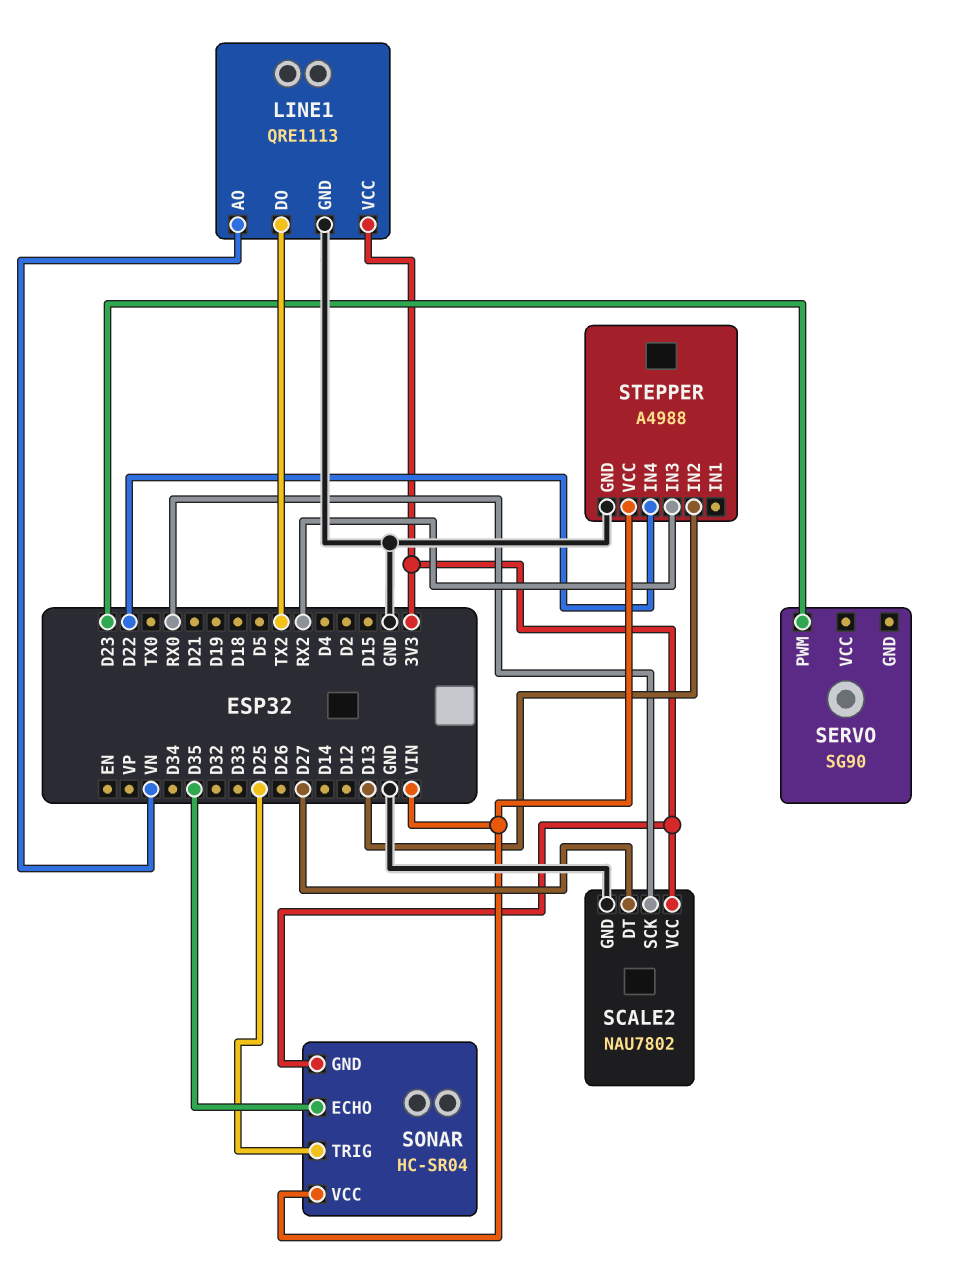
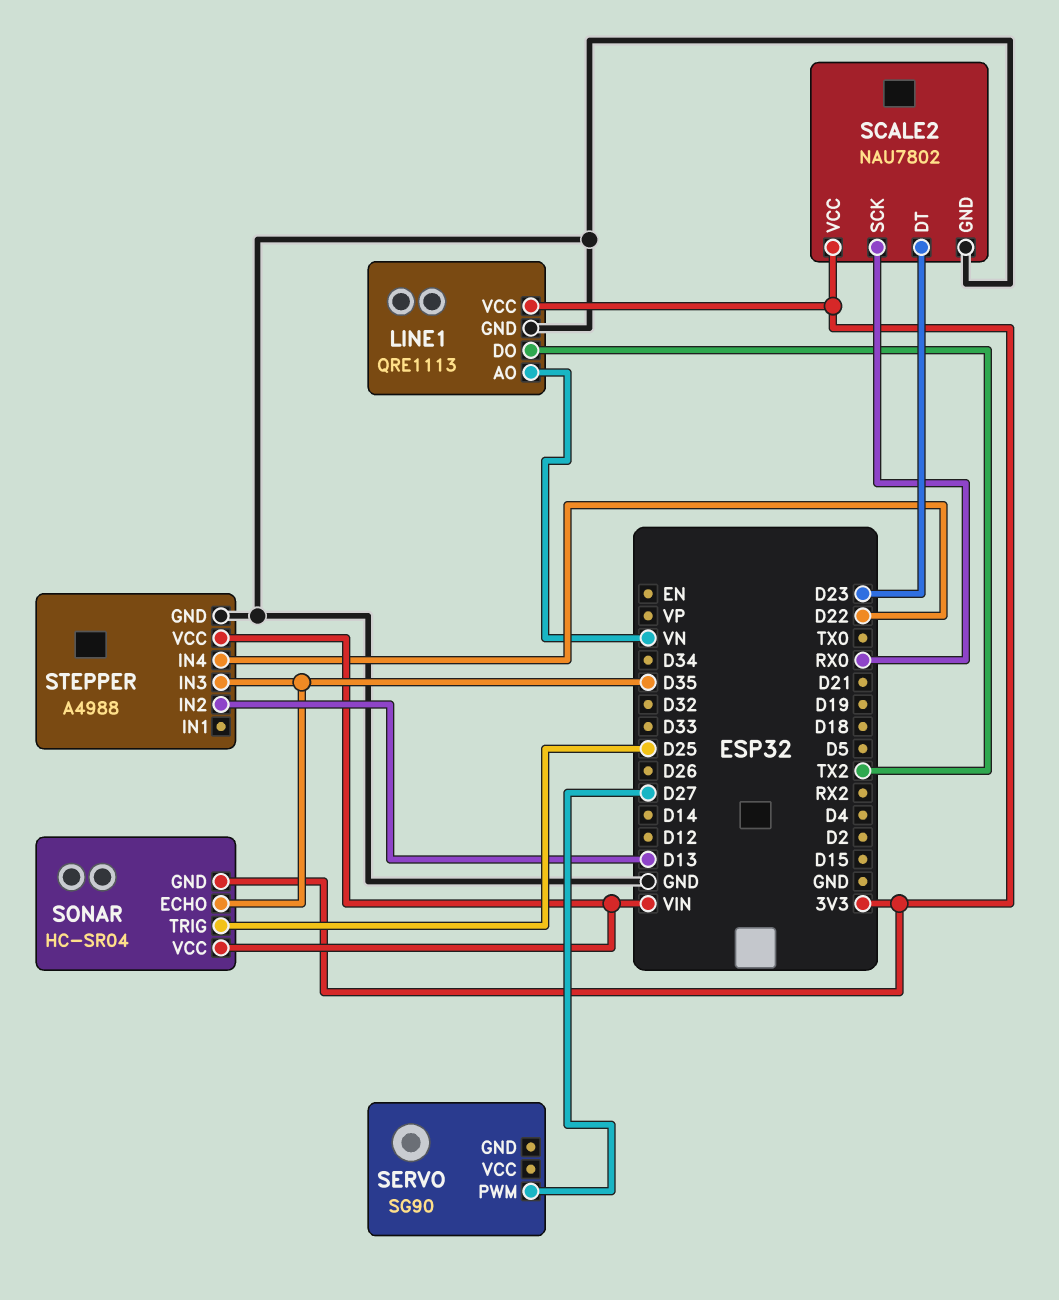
SCALE2 pin DT: D27 -> D23
SERVO pin PWM: D23 -> D27
STEPPER pin IN3: RX2 -> D35

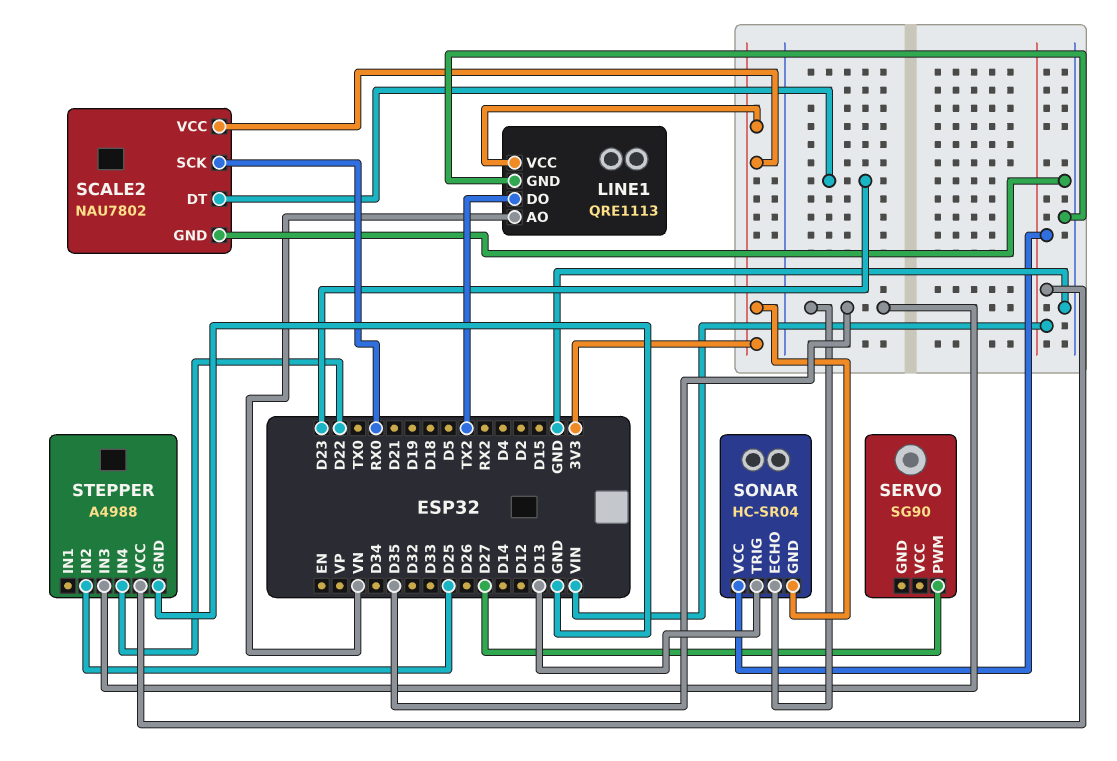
SONAR pin TRIG: D25 -> D13
STEPPER pin IN2: D13 -> D25

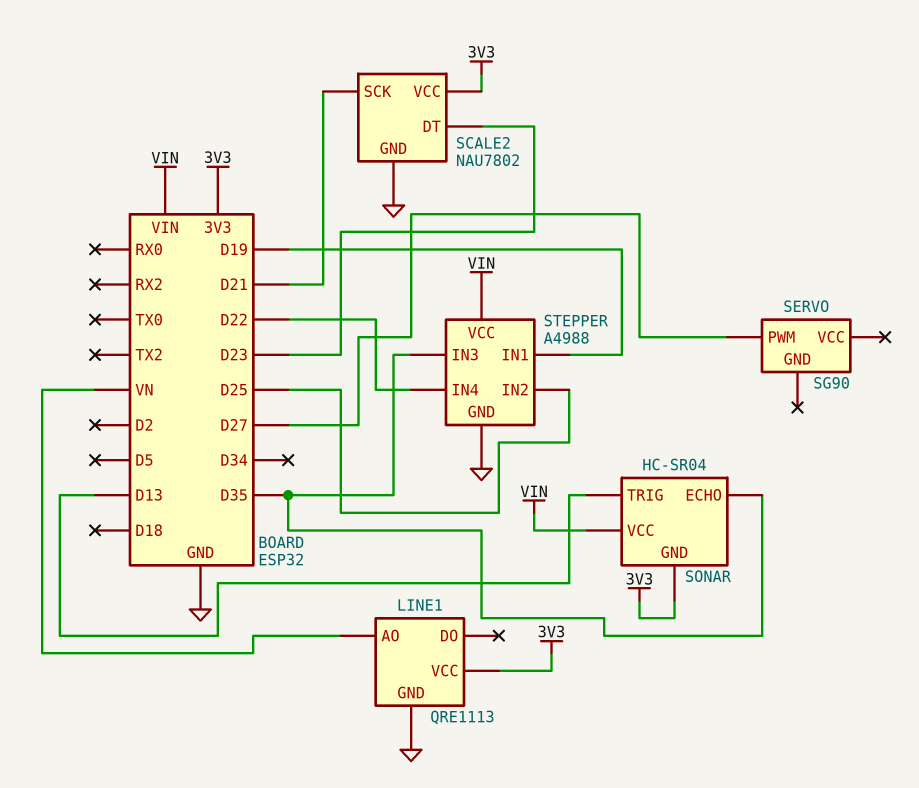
LINE1 pin DO: TX2 -> none
SCALE2 pin SCK: RX0 -> D21
STEPPER pin IN1: none -> D19

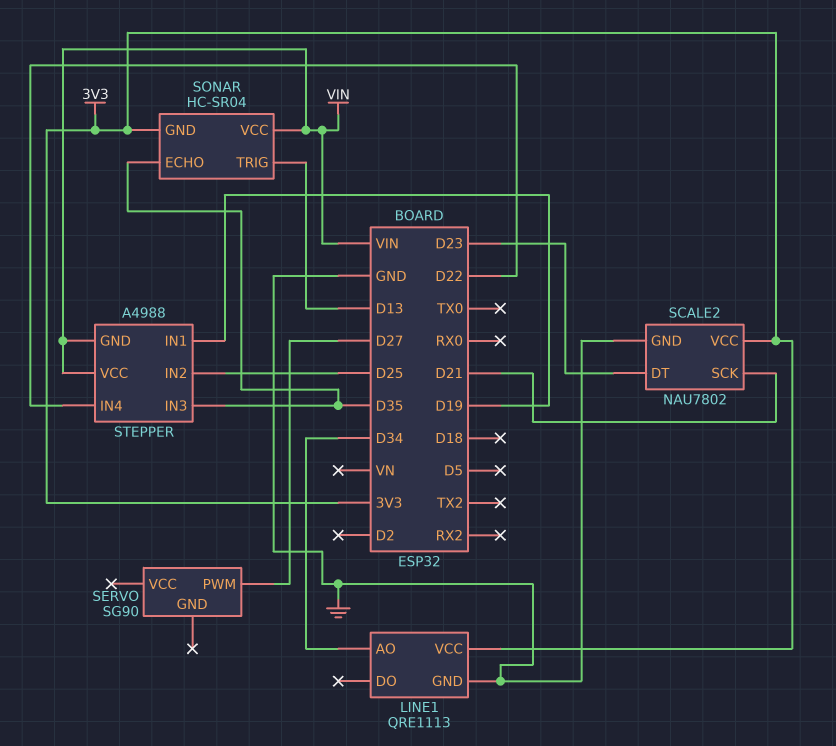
LINE1 pin AO: VN -> D34
STEPPER pin GND: GND -> VIN

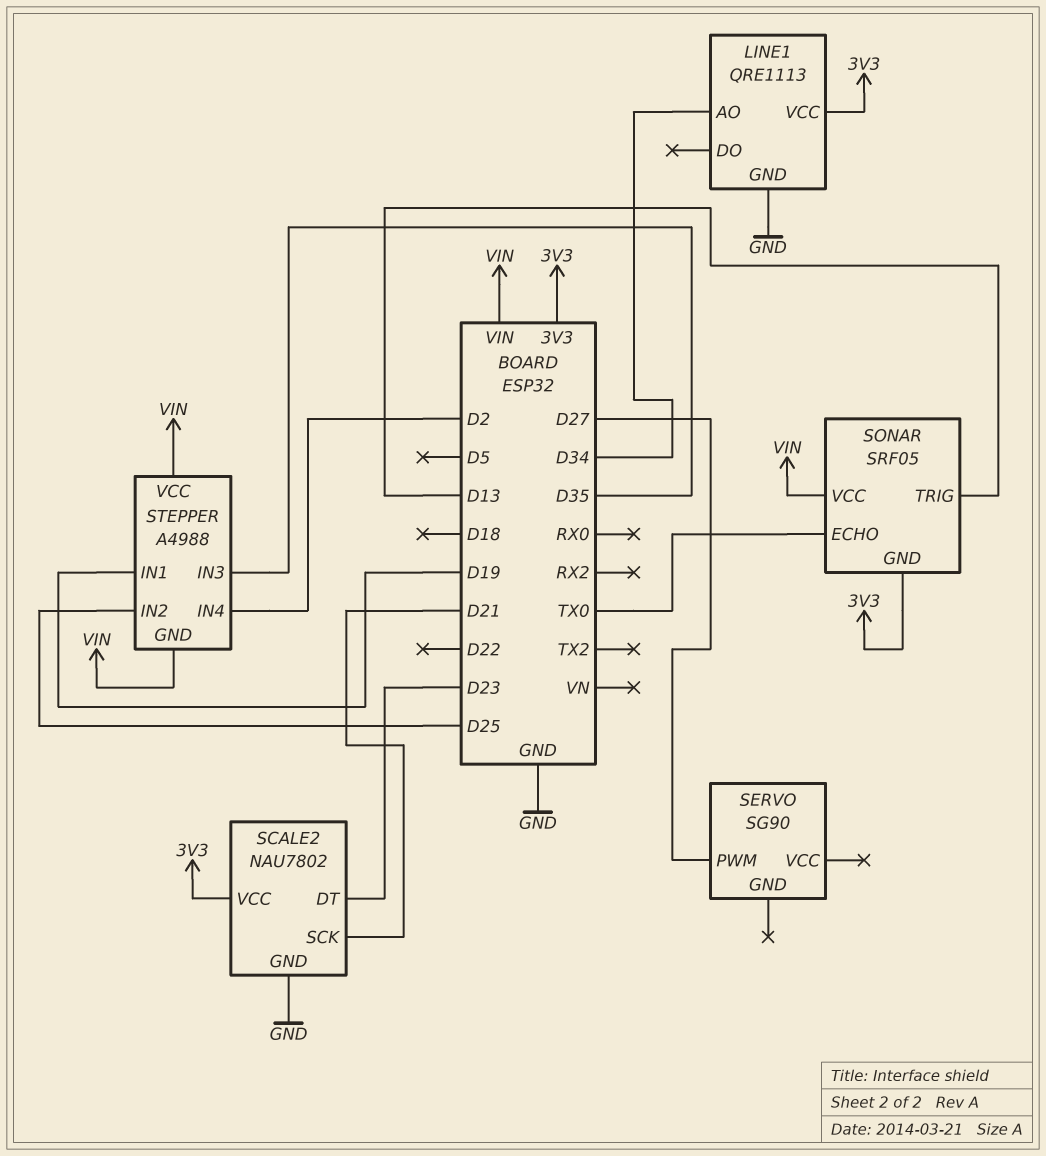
SONAR: HC-SR04 -> SRF05
SONAR pin ECHO: D35 -> TX0
STEPPER pin IN4: D22 -> D2

